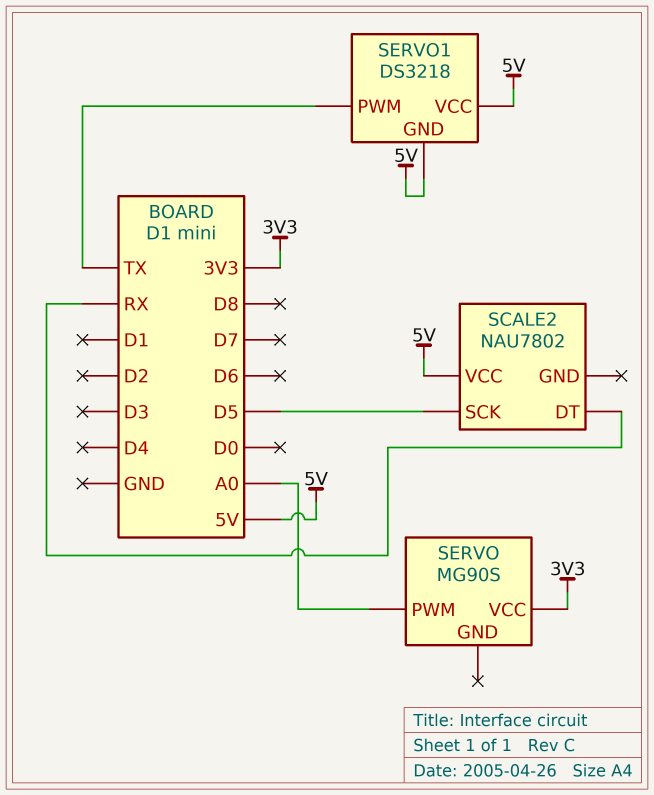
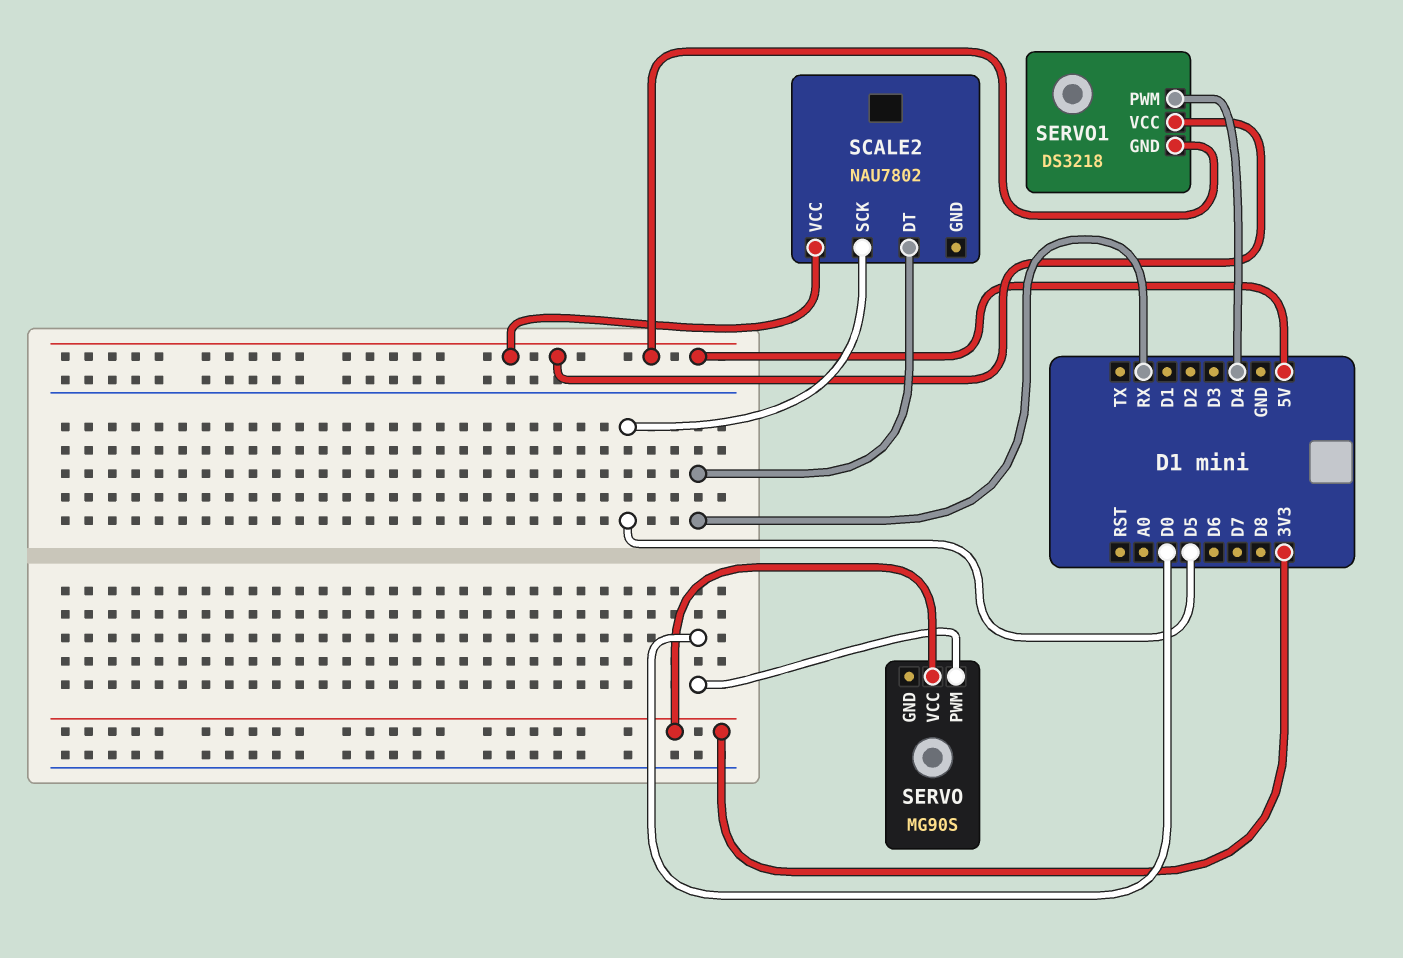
SERVO pin PWM: A0 -> D0
SERVO1 pin PWM: TX -> D4

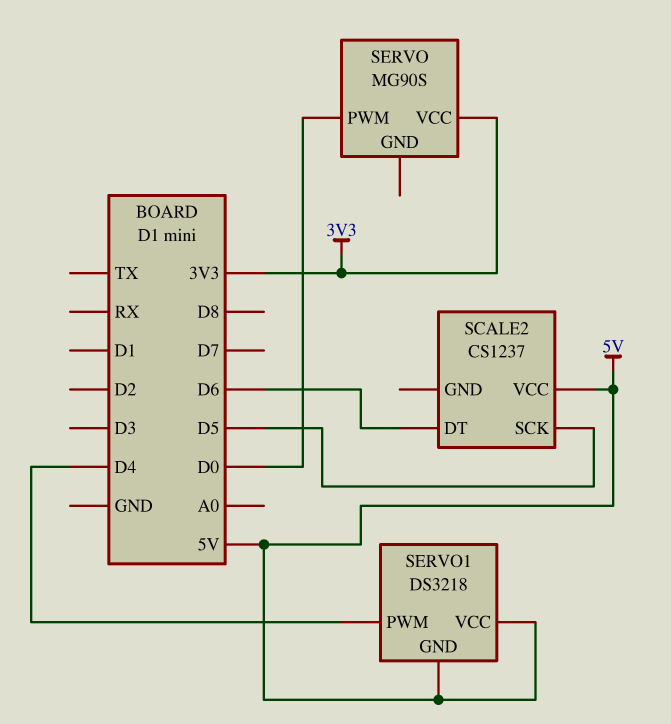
SCALE2: NAU7802 -> CS1237
SCALE2 pin DT: RX -> D6

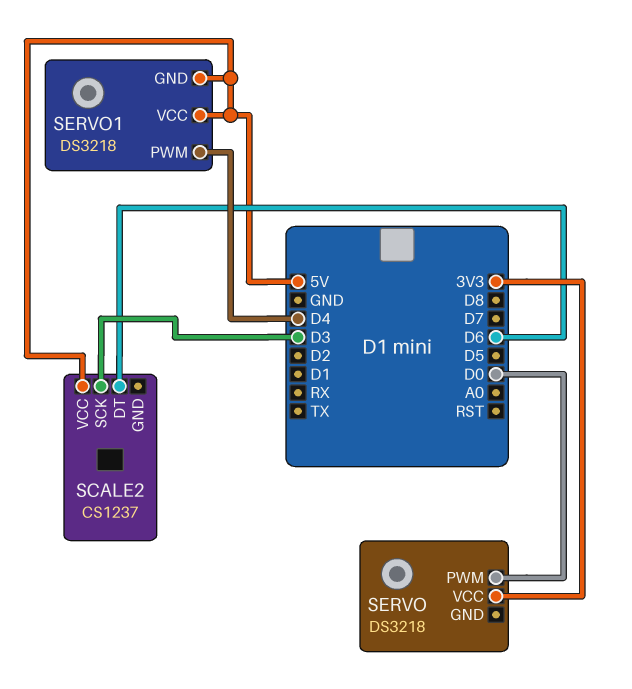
SCALE2 pin SCK: D5 -> D3
SERVO: MG90S -> DS3218

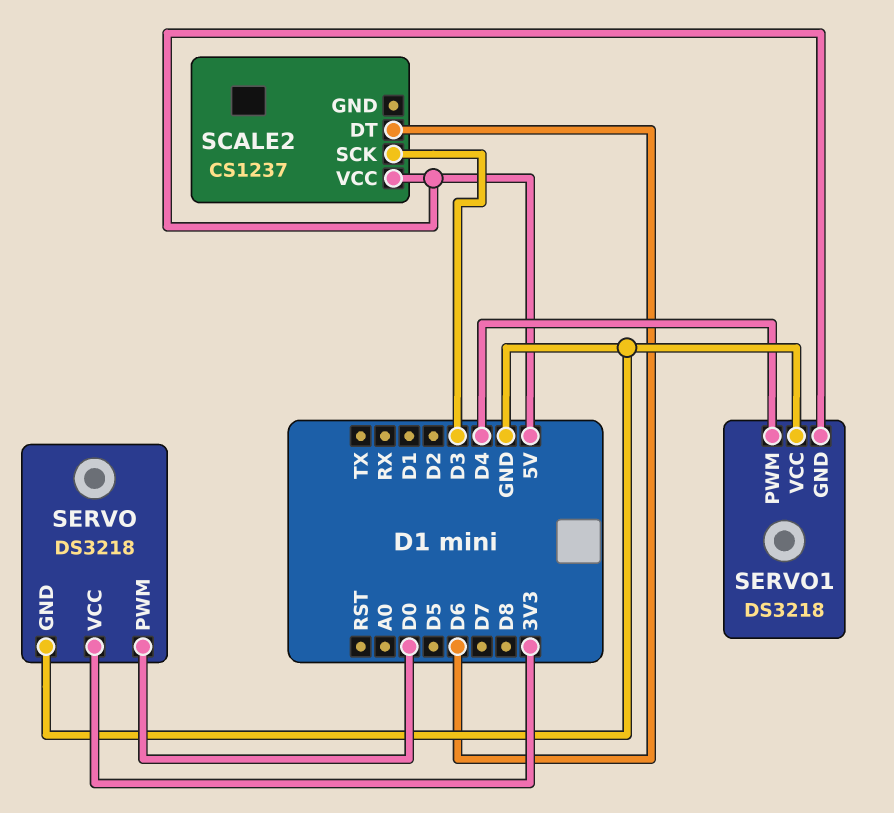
SERVO pin GND: none -> GND
SERVO1 pin VCC: 5V -> GND

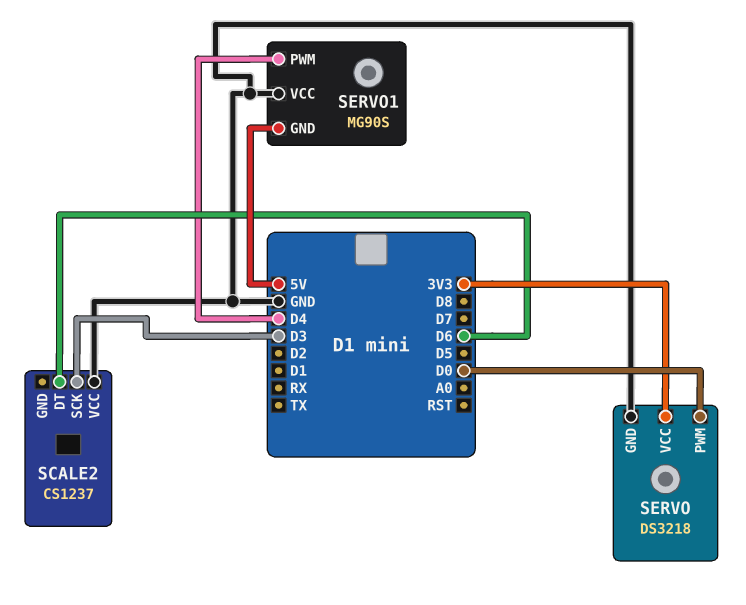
SCALE2 pin VCC: 5V -> GND
SERVO1: DS3218 -> MG90S

